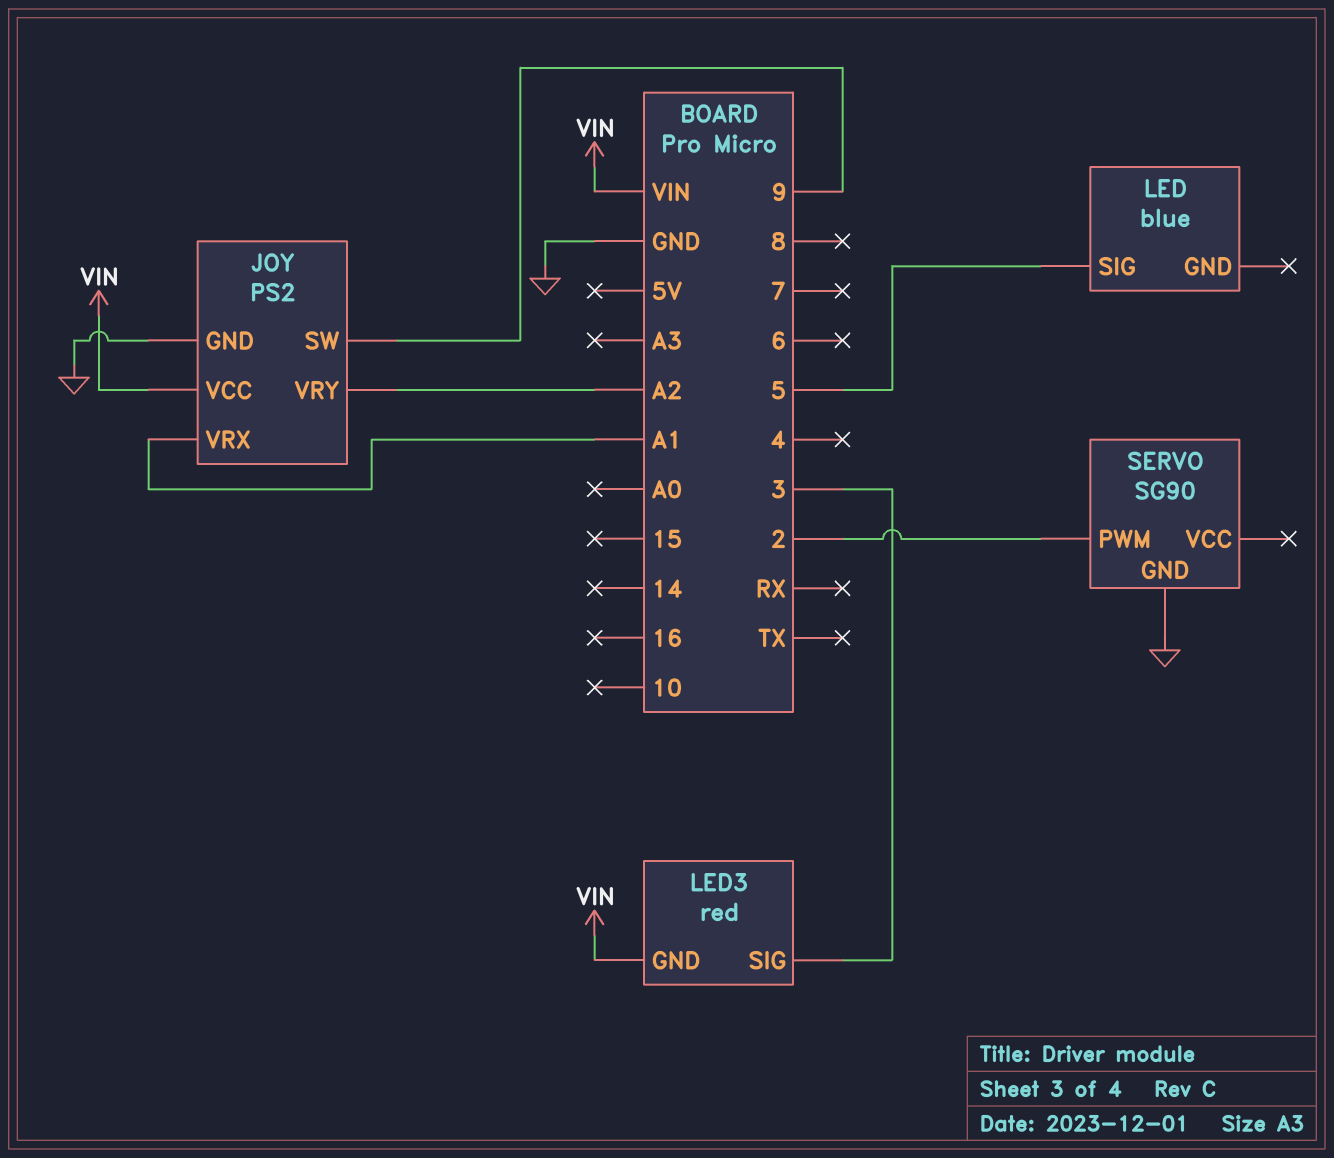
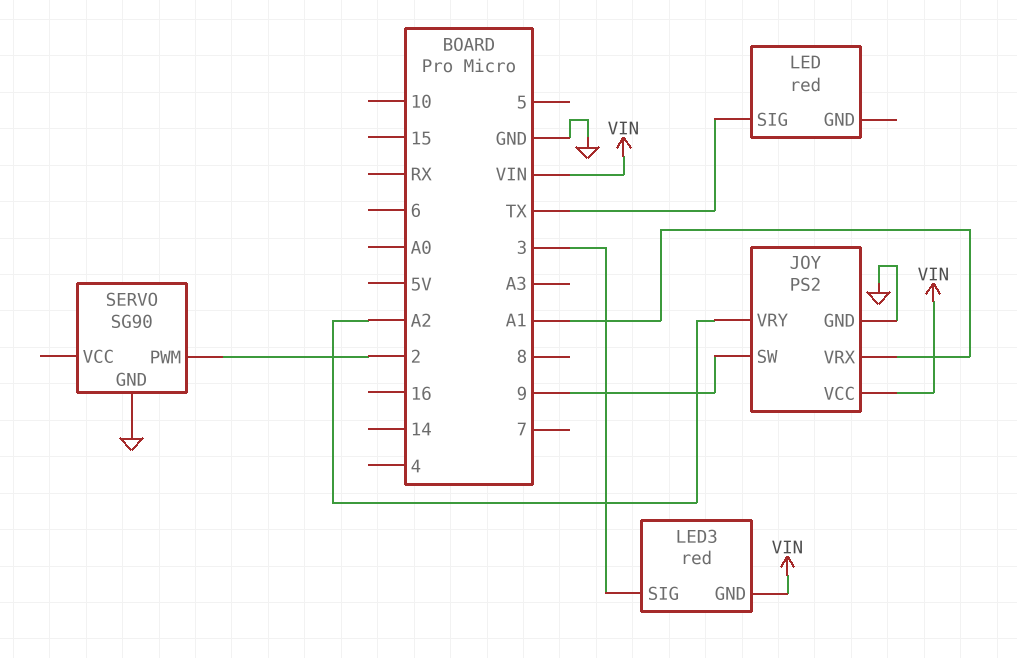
LED: blue -> red
LED pin SIG: 5 -> TX

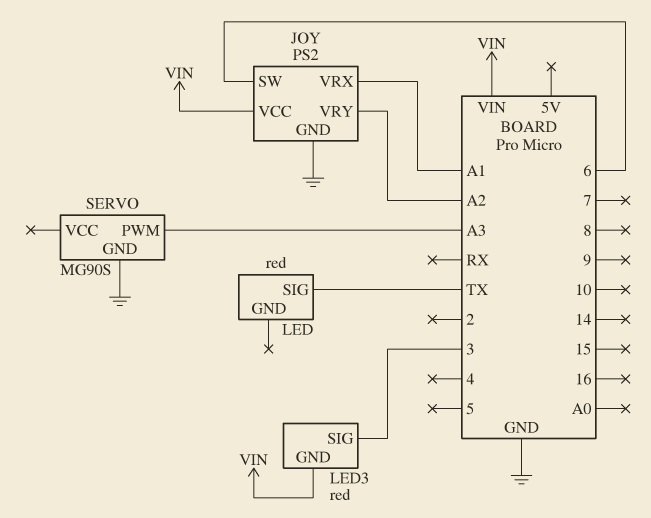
JOY pin SW: 9 -> 6
SERVO: SG90 -> MG90S
SERVO pin PWM: 2 -> A3

